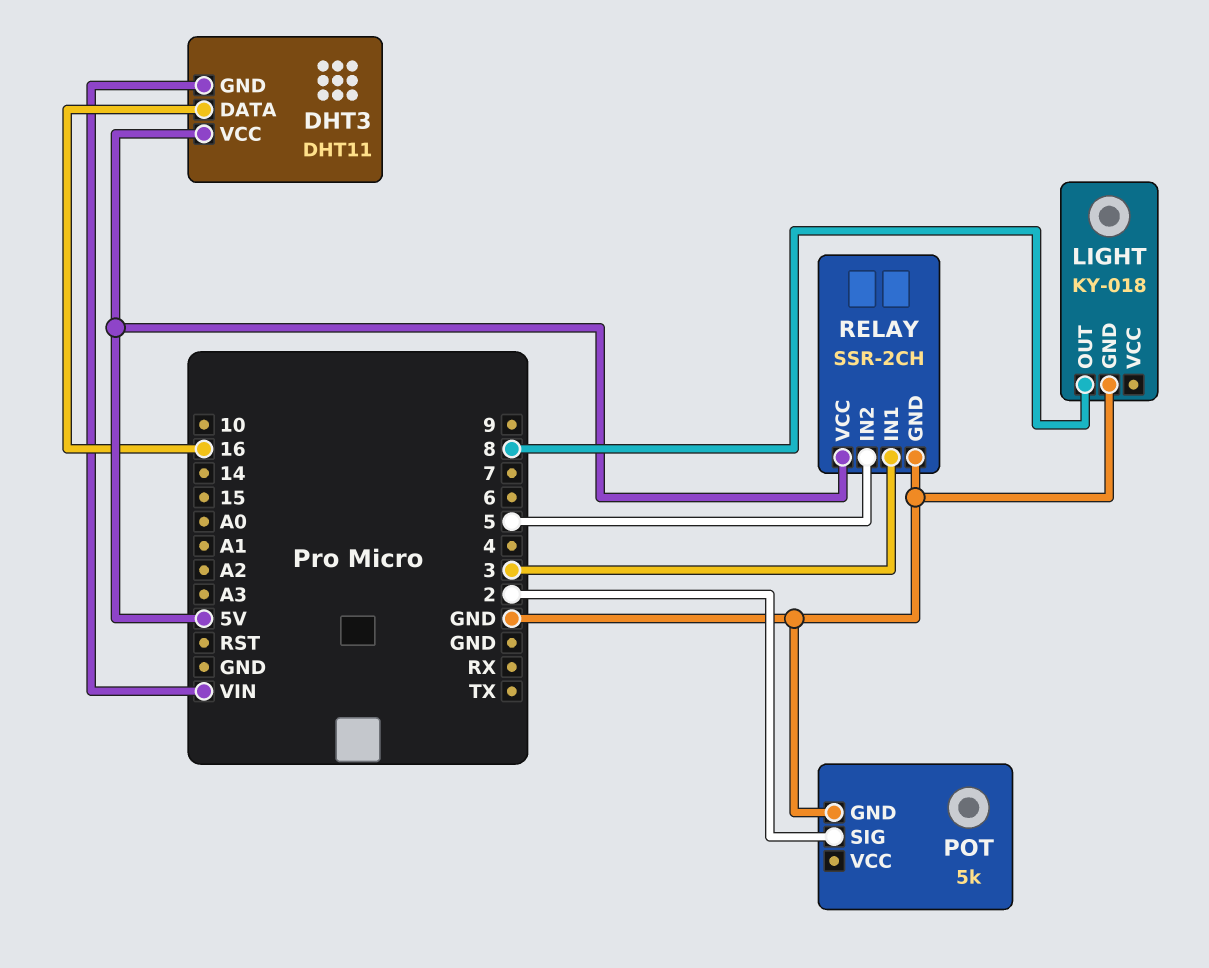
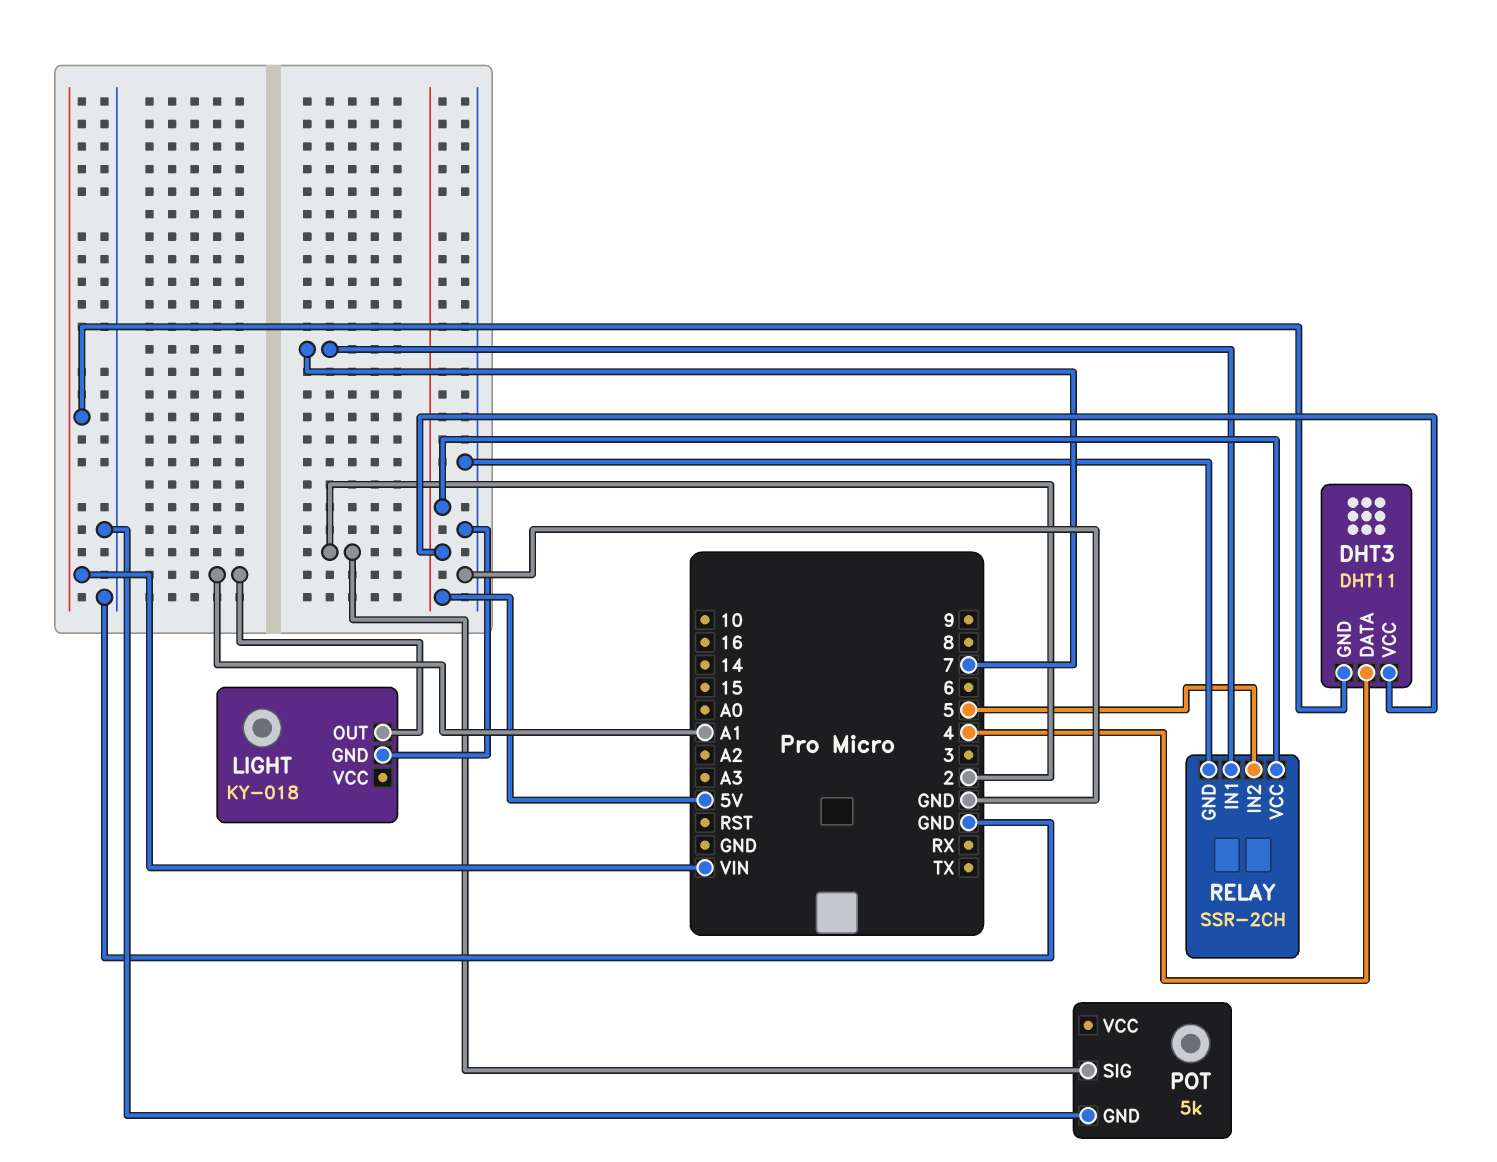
DHT3 pin DATA: 16 -> 4
LIGHT pin OUT: 8 -> A1
RELAY pin IN1: 3 -> 7

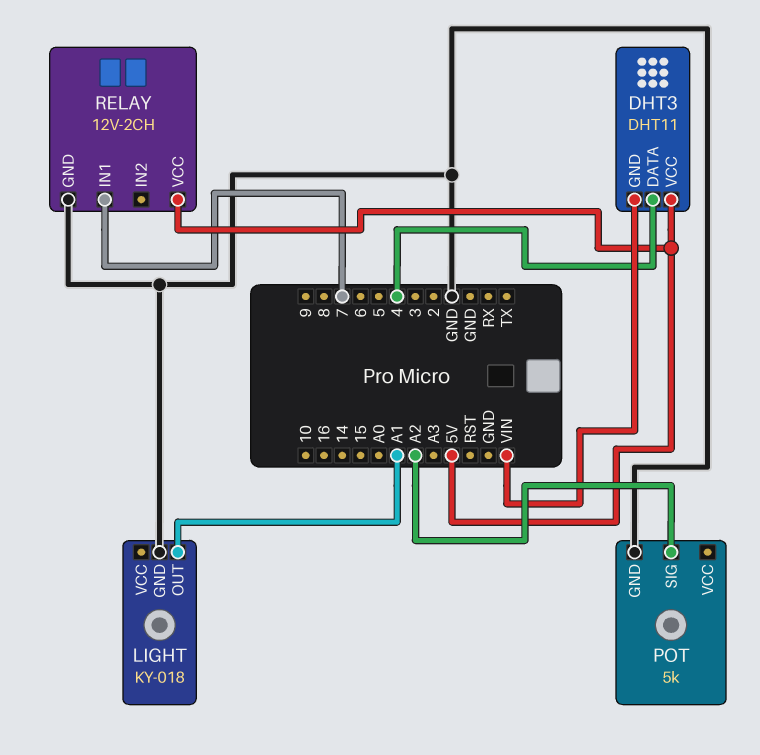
POT pin SIG: 2 -> A2
RELAY: SSR-2CH -> 12V-2CH
RELAY pin IN2: 5 -> none

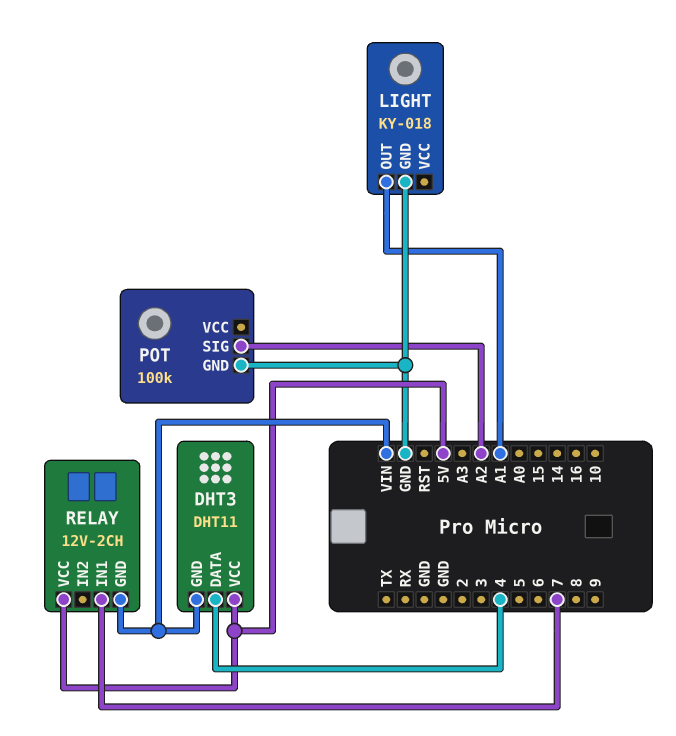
POT: 5k -> 100k
RELAY pin GND: GND -> VIN

